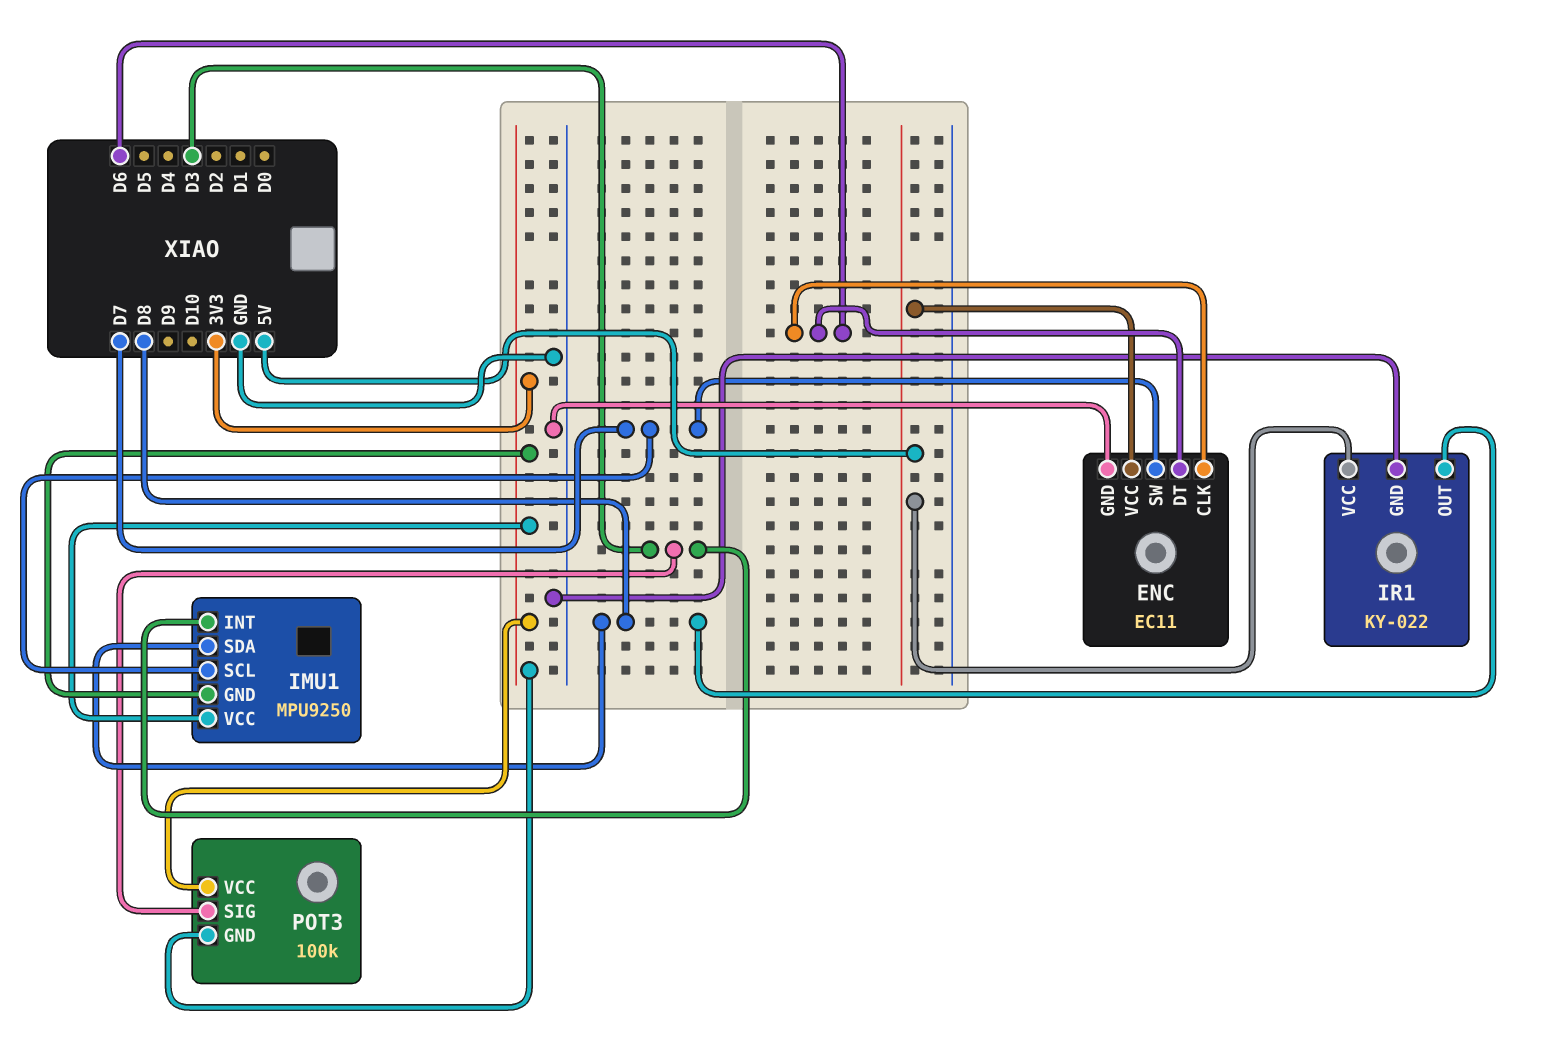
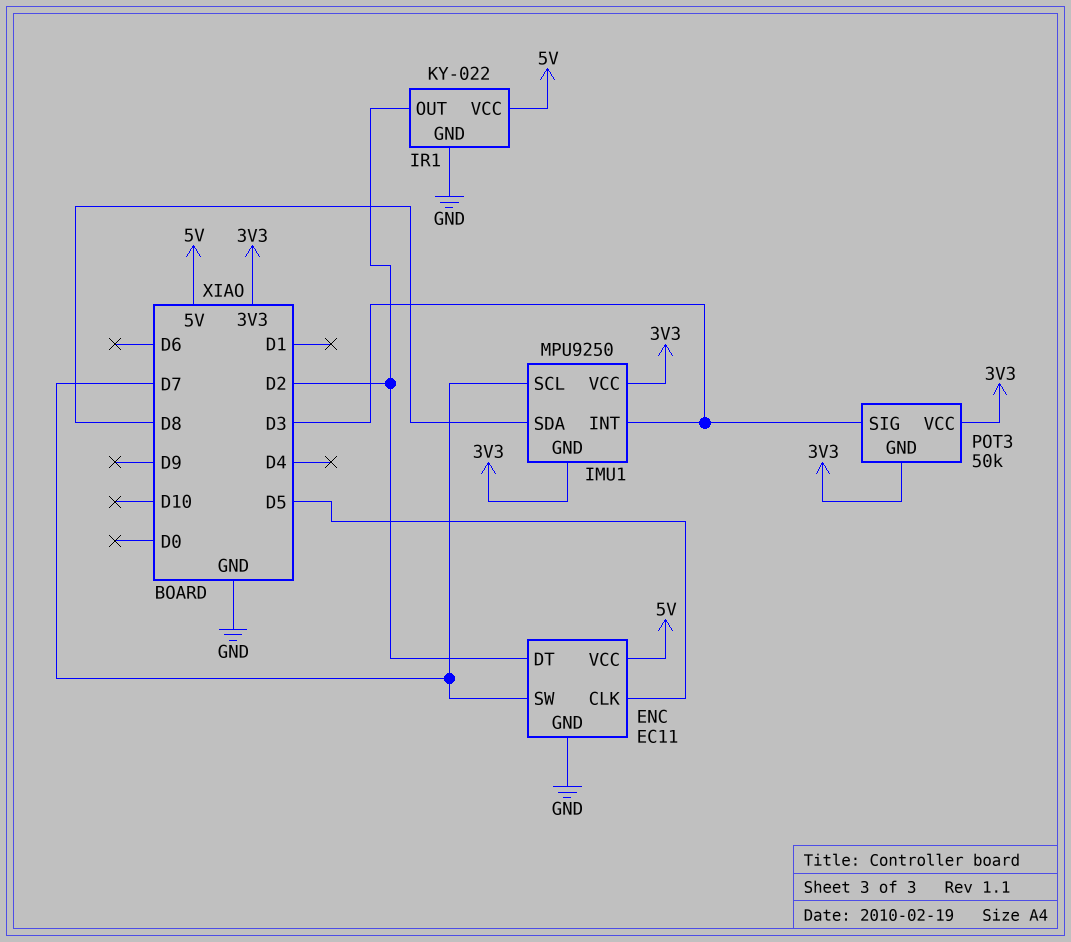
ENC pin CLK: D6 -> D5
ENC pin DT: D6 -> D2
IR1 pin OUT: D8 -> D2
POT3: 100k -> 50k

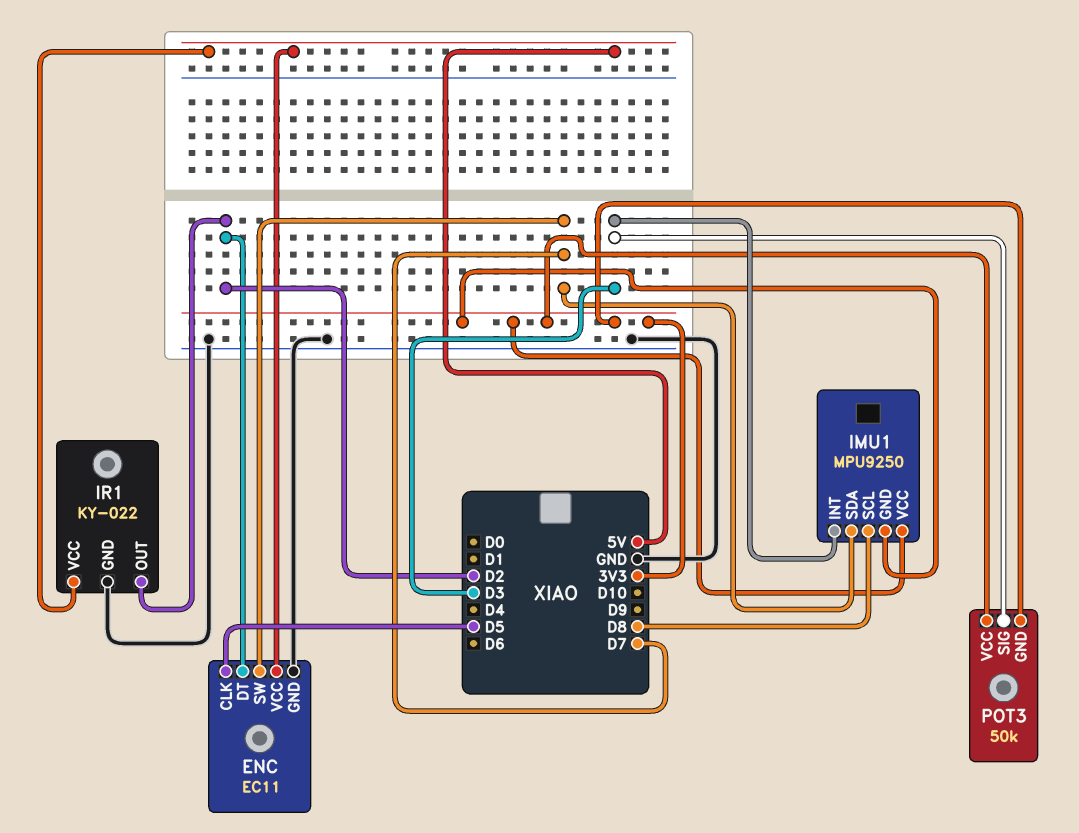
IMU1 pin SCL: D7 -> D8
IMU1 pin SDA: D8 -> D7

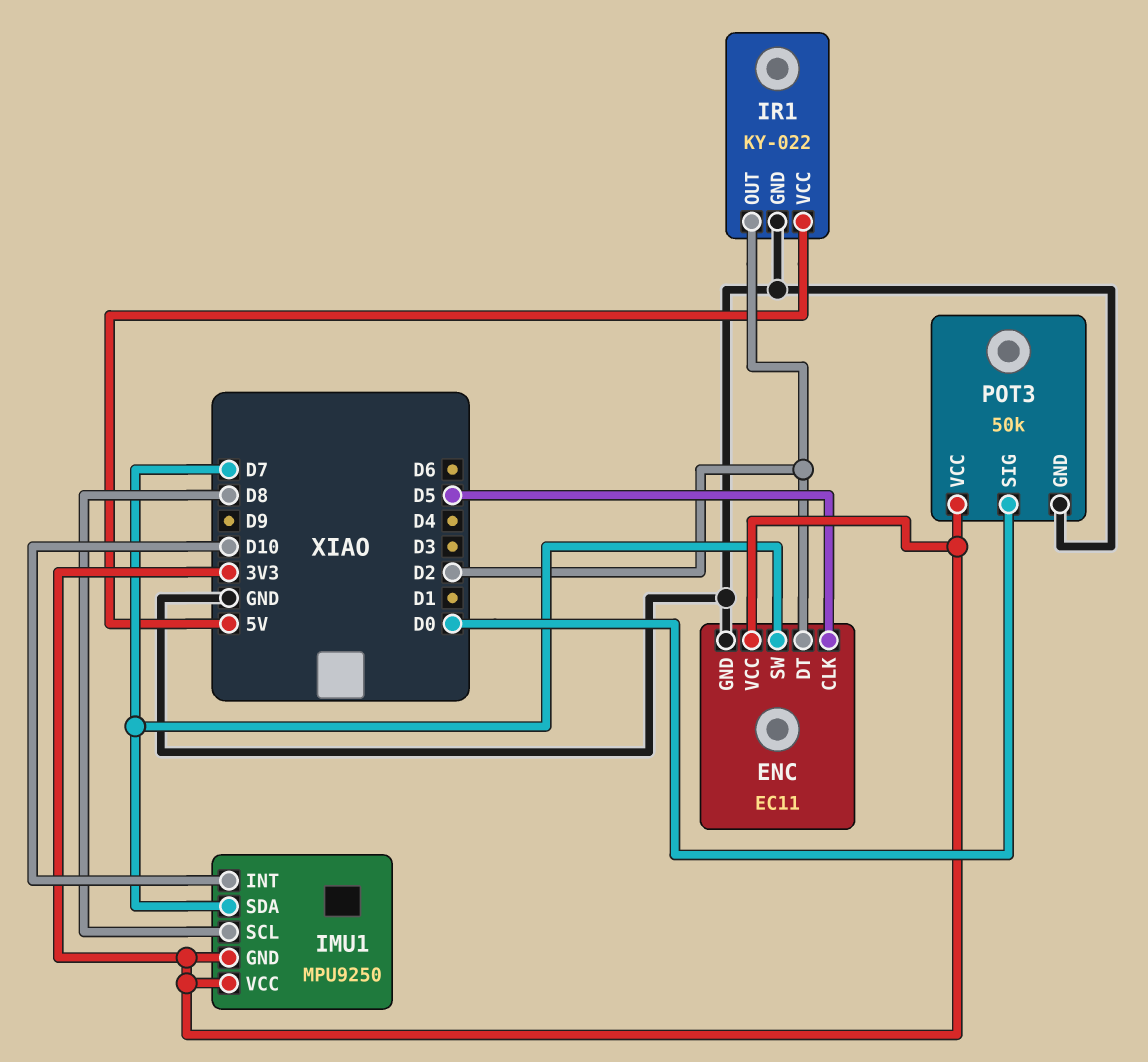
ENC pin VCC: 5V -> 3V3
IMU1 pin INT: D3 -> D10
POT3 pin GND: 3V3 -> GND
POT3 pin SIG: D3 -> D0

